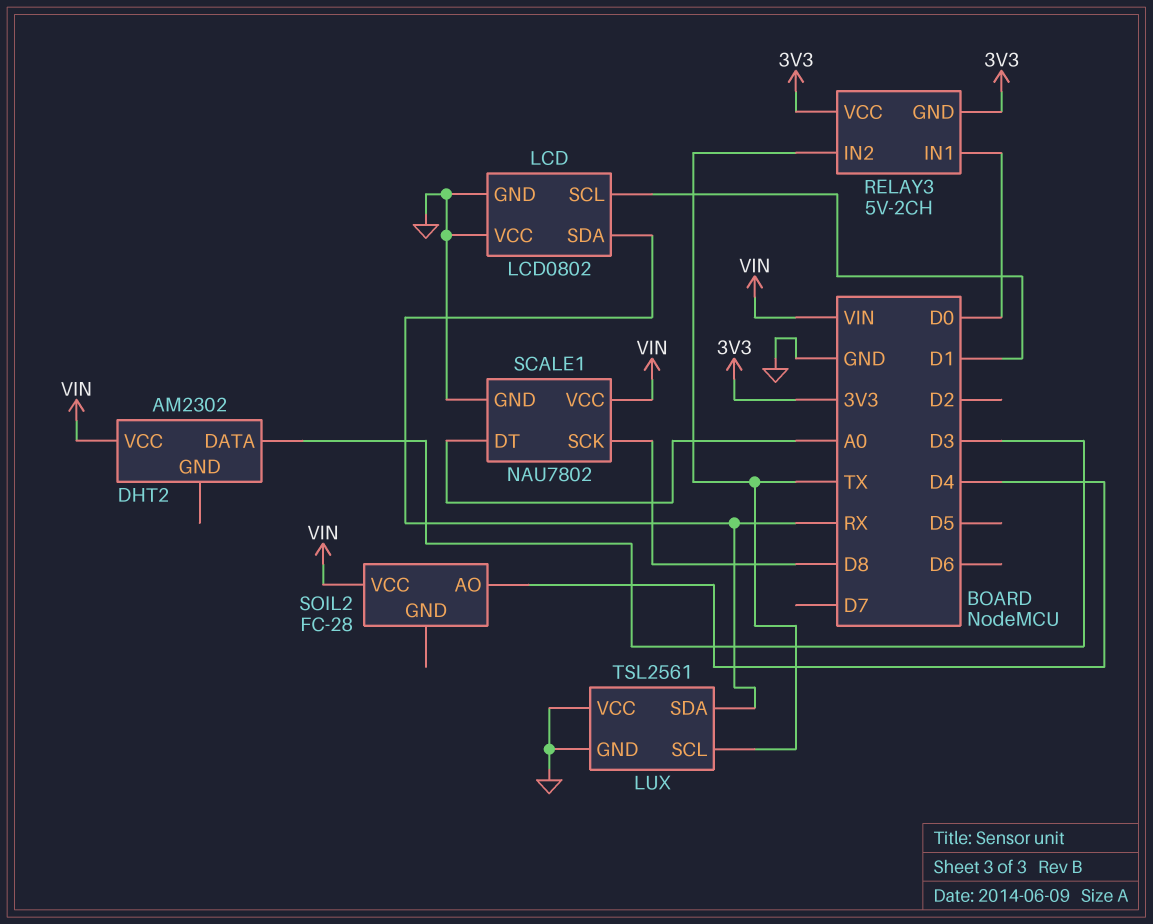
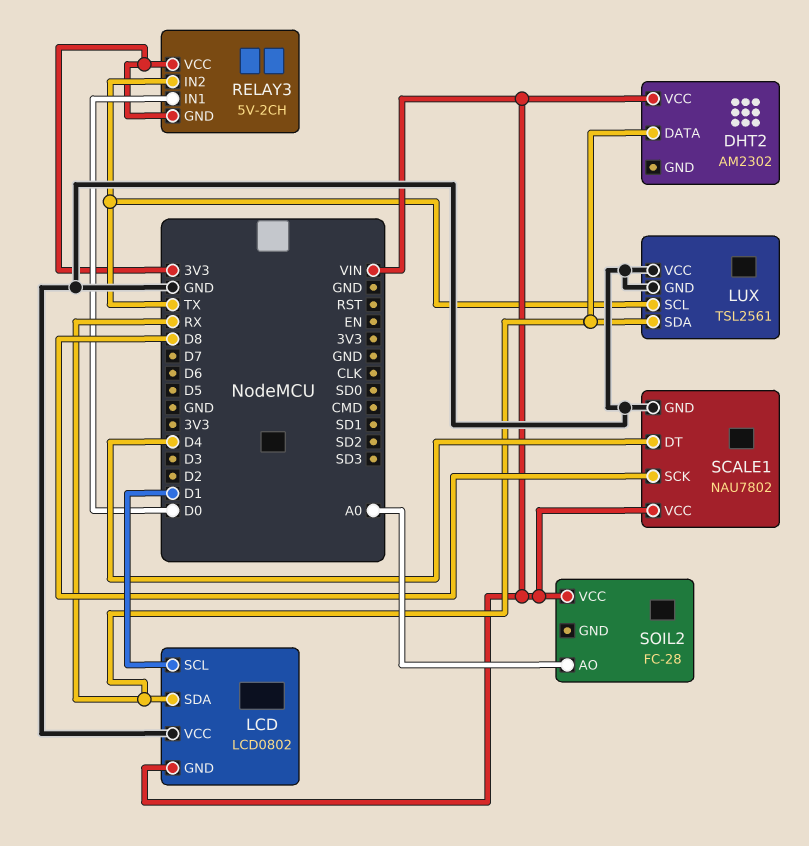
DHT2 pin DATA: D3 -> RX
LCD pin GND: GND -> VIN
SCALE1 pin DT: A0 -> D4
SOIL2 pin AO: D4 -> A0

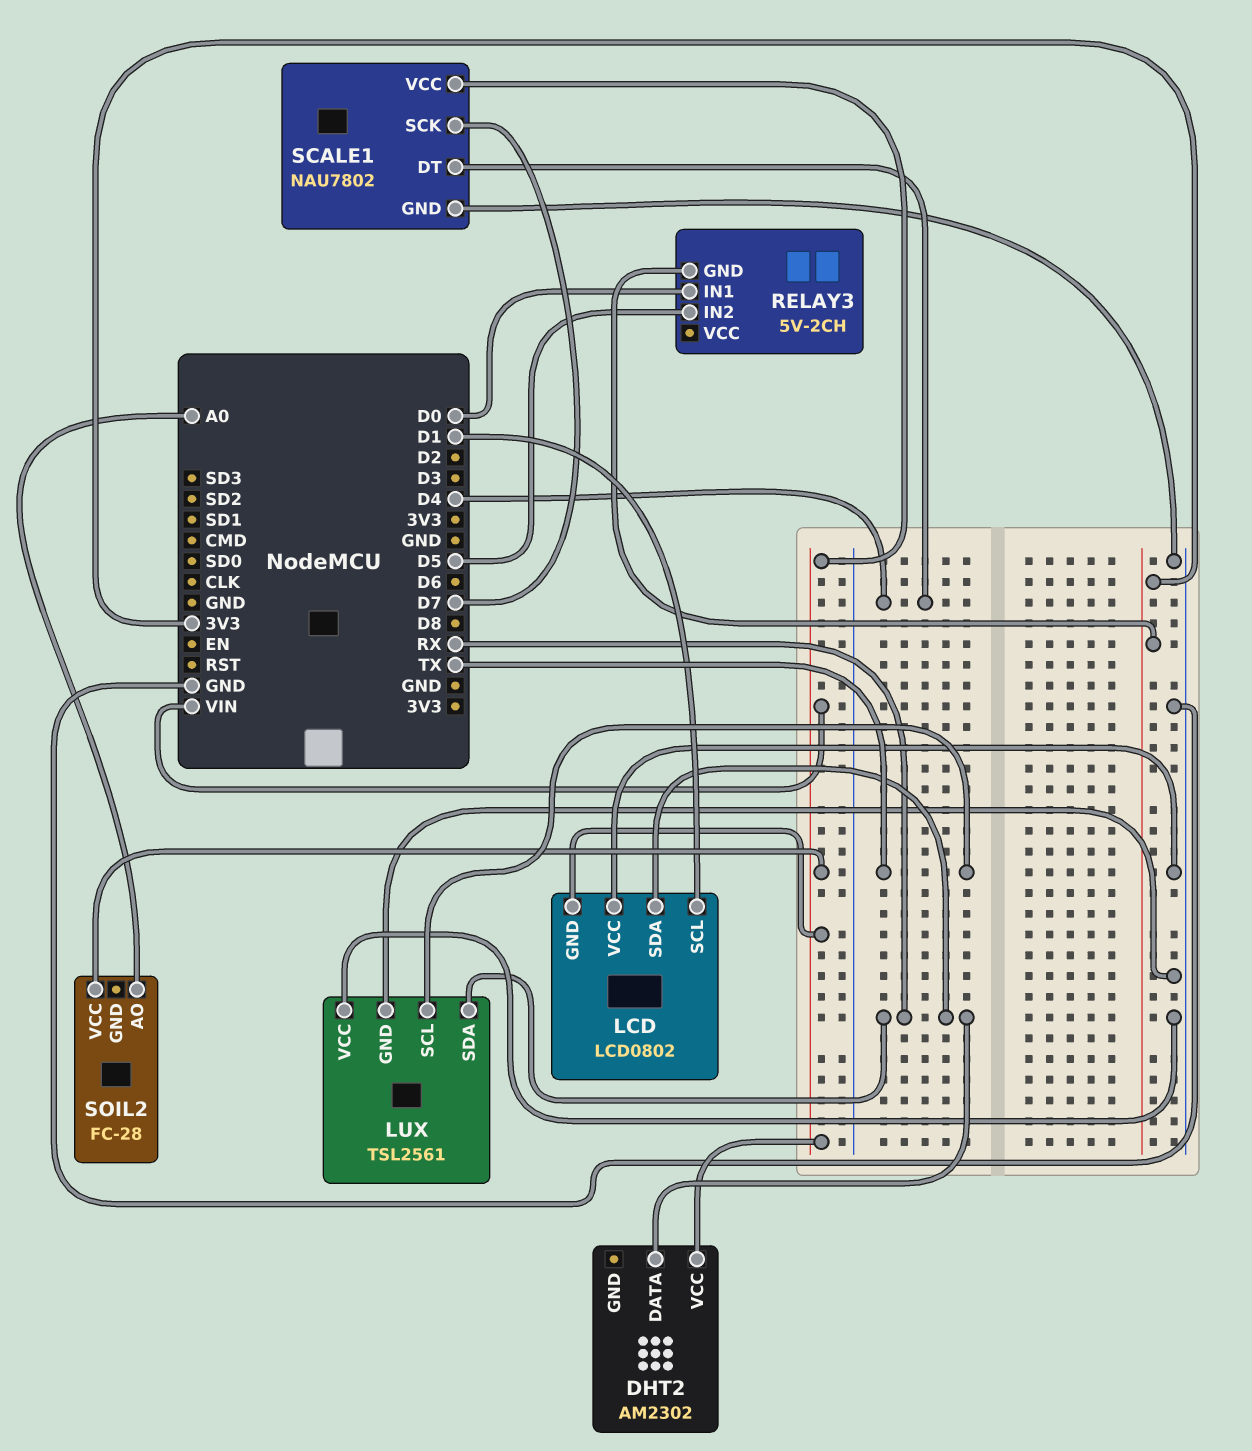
RELAY3 pin IN2: TX -> D5
RELAY3 pin VCC: 3V3 -> none
SCALE1 pin SCK: D8 -> D7

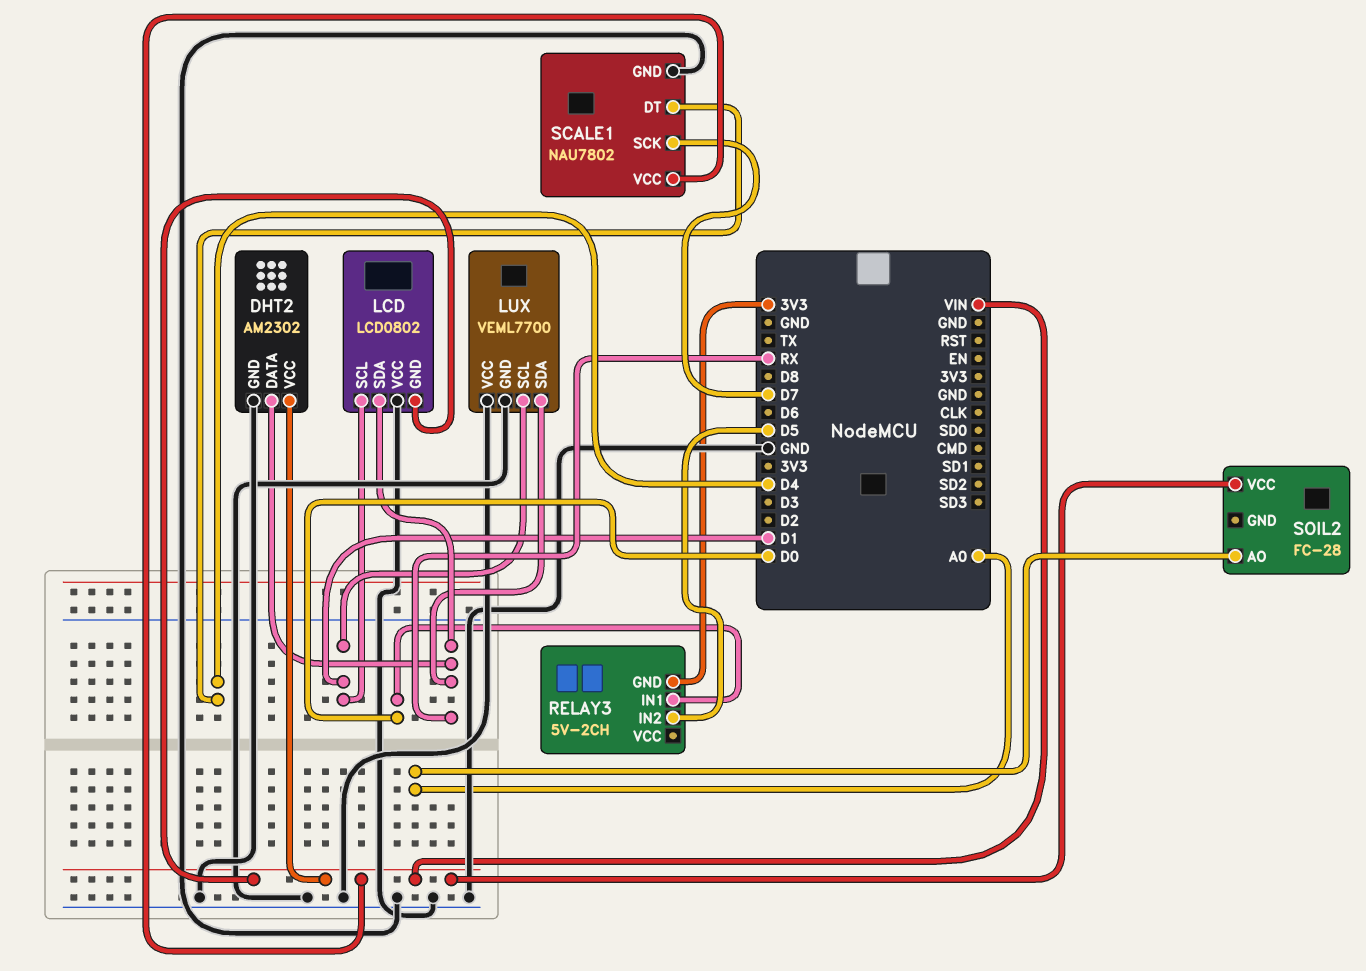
DHT2 pin GND: none -> GND
LUX: TSL2561 -> VEML7700
LUX pin SCL: TX -> D1

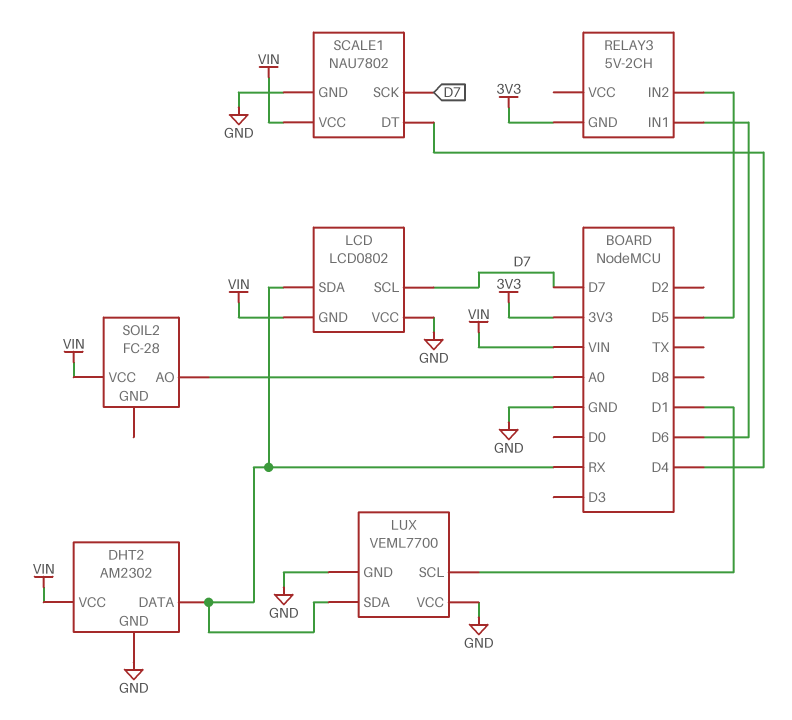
LCD pin SCL: D1 -> D7
RELAY3 pin IN1: D0 -> D6

